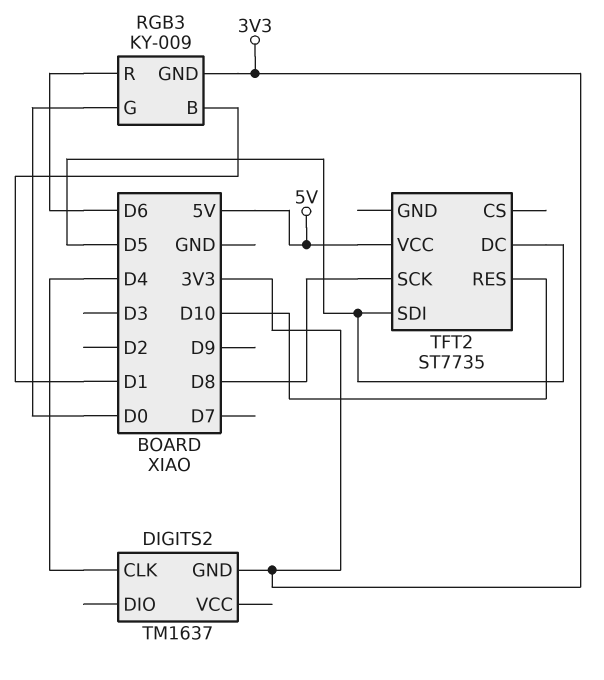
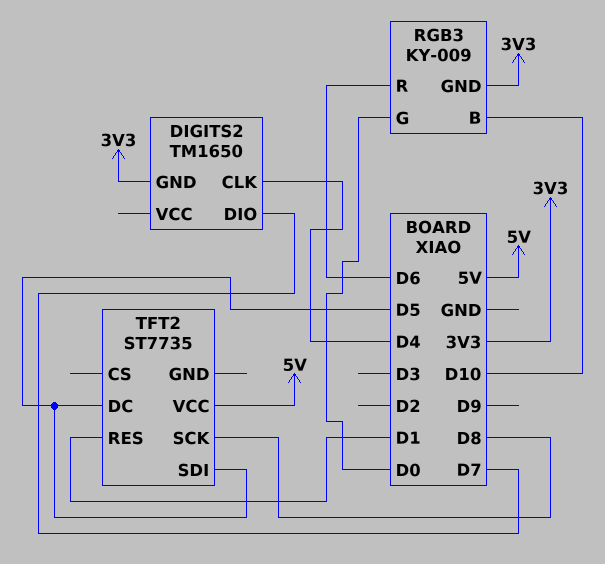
DIGITS2: TM1637 -> TM1650
DIGITS2 pin DIO: none -> D7
RGB3 pin B: D1 -> D10
TFT2 pin RES: D10 -> D1

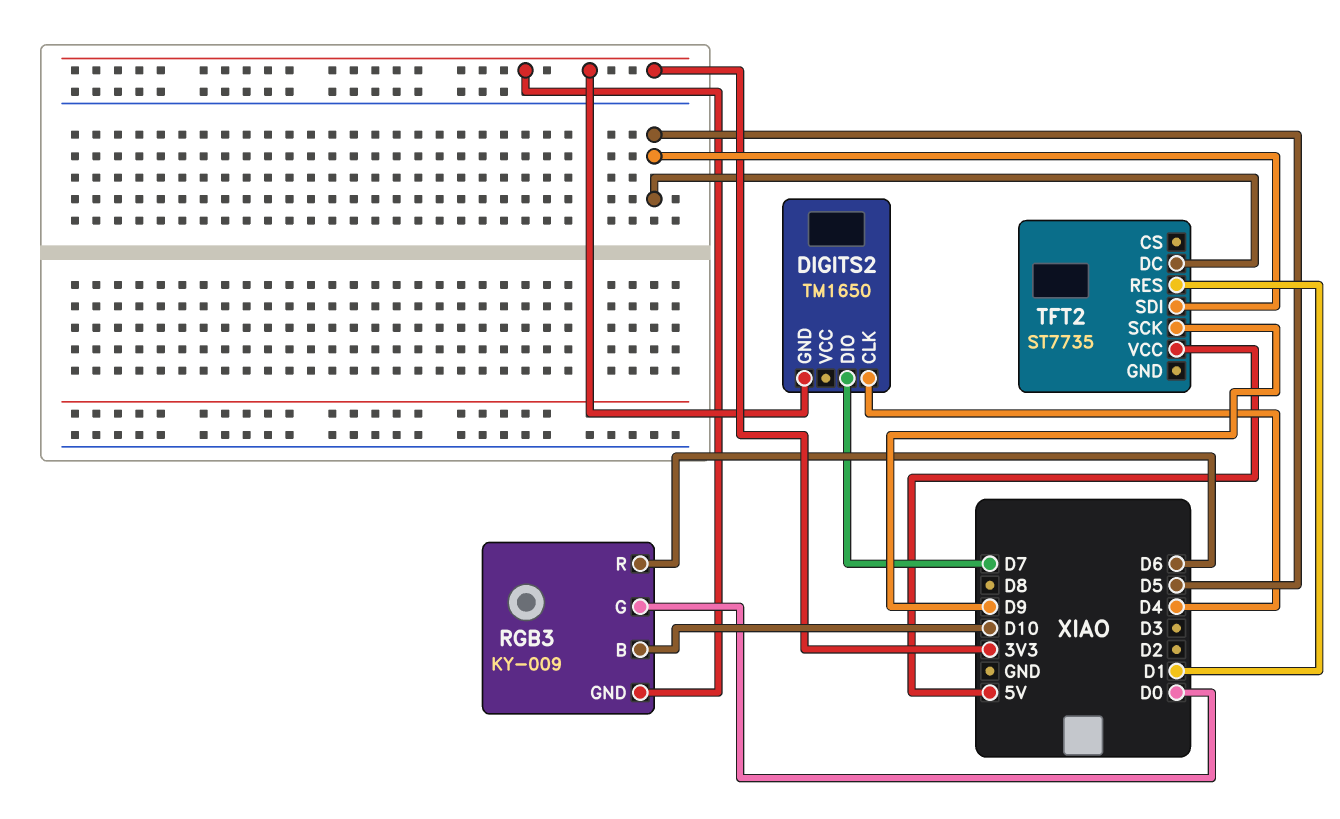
TFT2 pin SCK: D8 -> D9

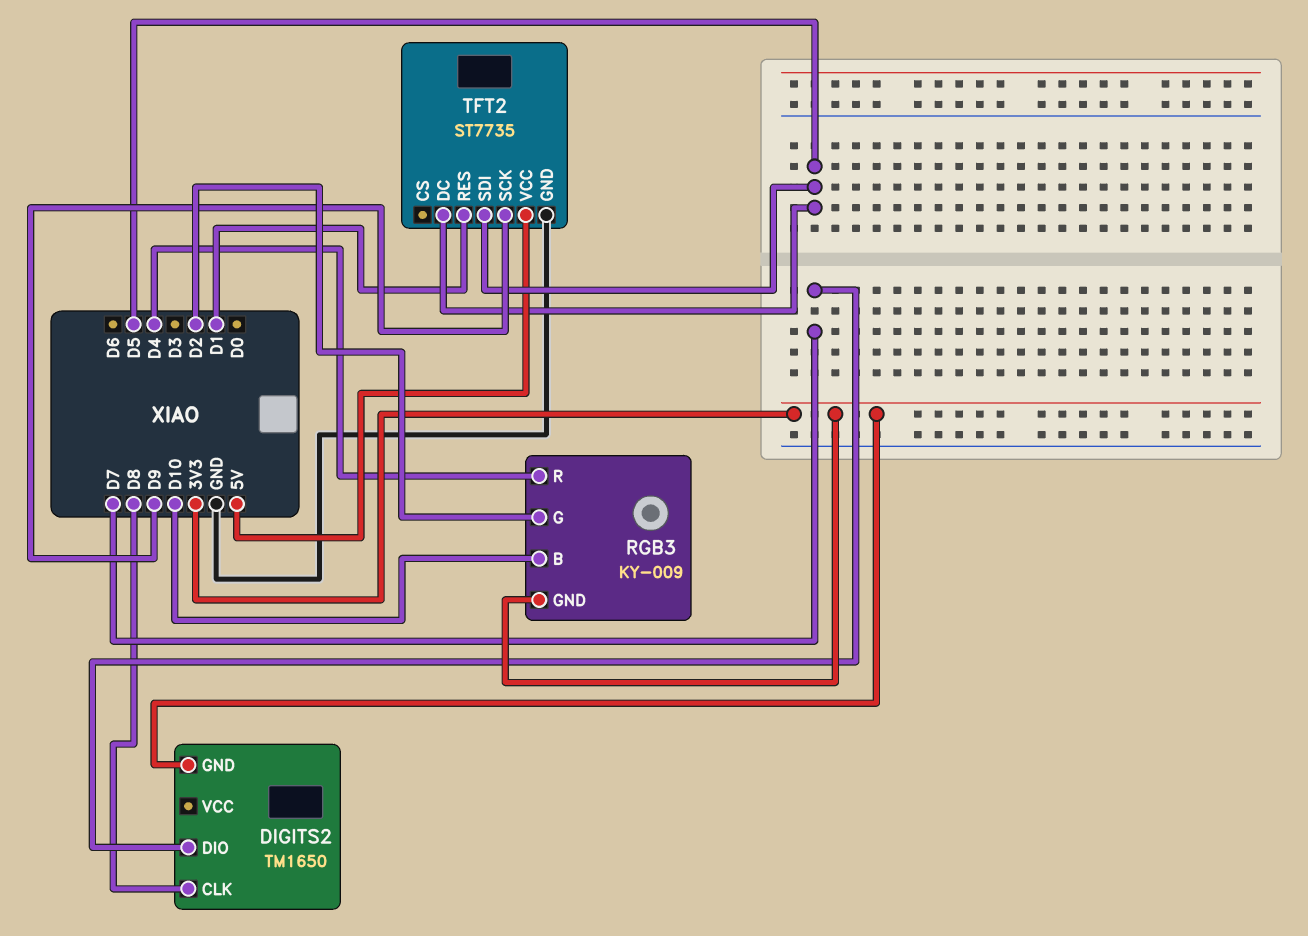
DIGITS2 pin CLK: D4 -> D8
RGB3 pin G: D0 -> D2
RGB3 pin R: D6 -> D4
TFT2 pin GND: none -> GND

